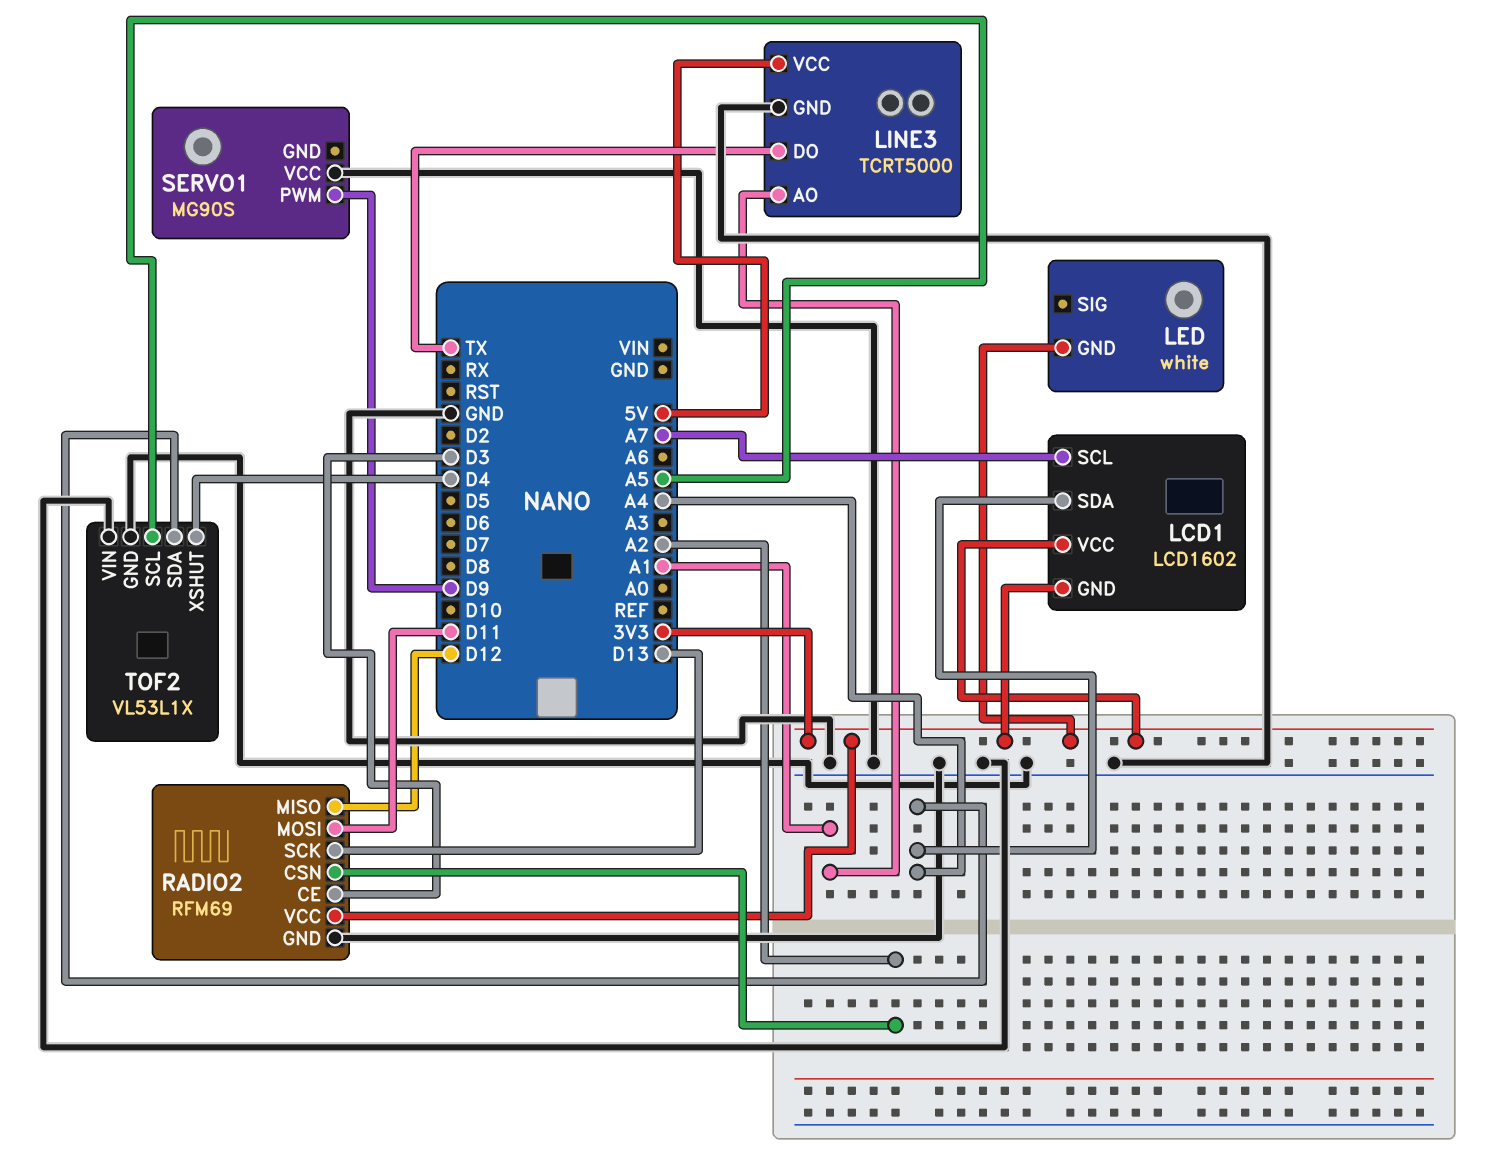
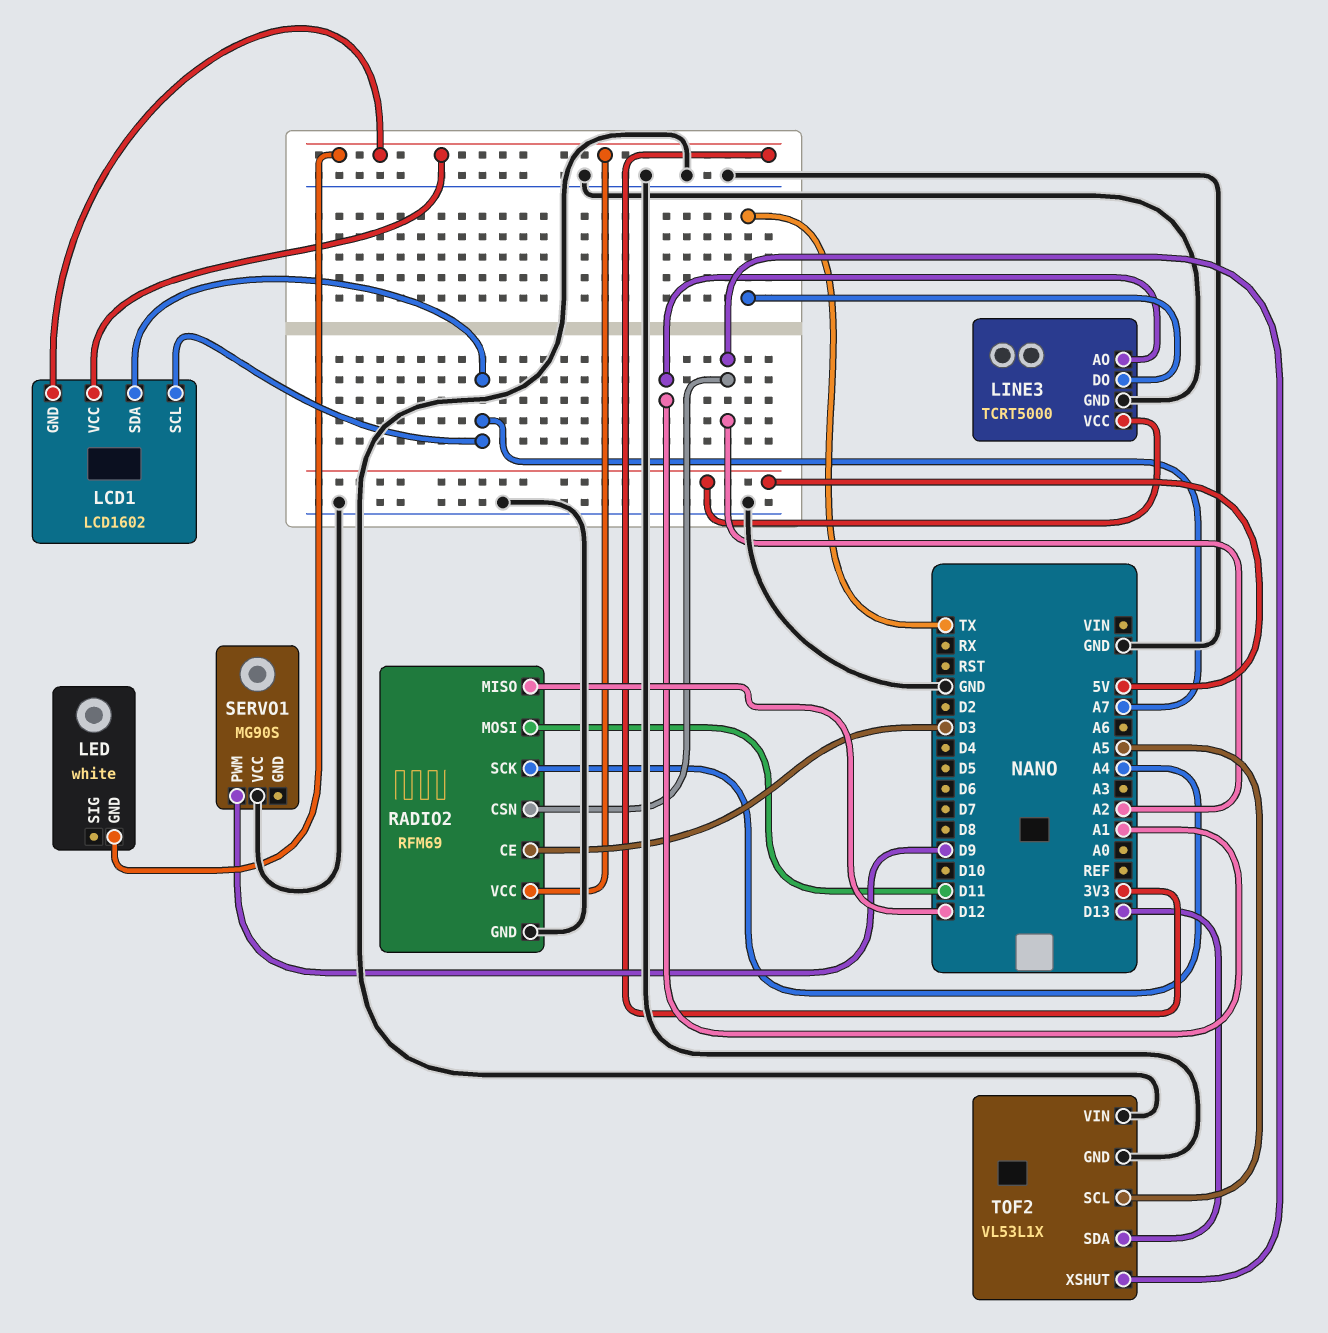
LCD1 pin SDA: A4 -> A7
RADIO2 pin SCK: D13 -> A4
TOF2 pin SDA: A4 -> D13
TOF2 pin XSHUT: D4 -> A2

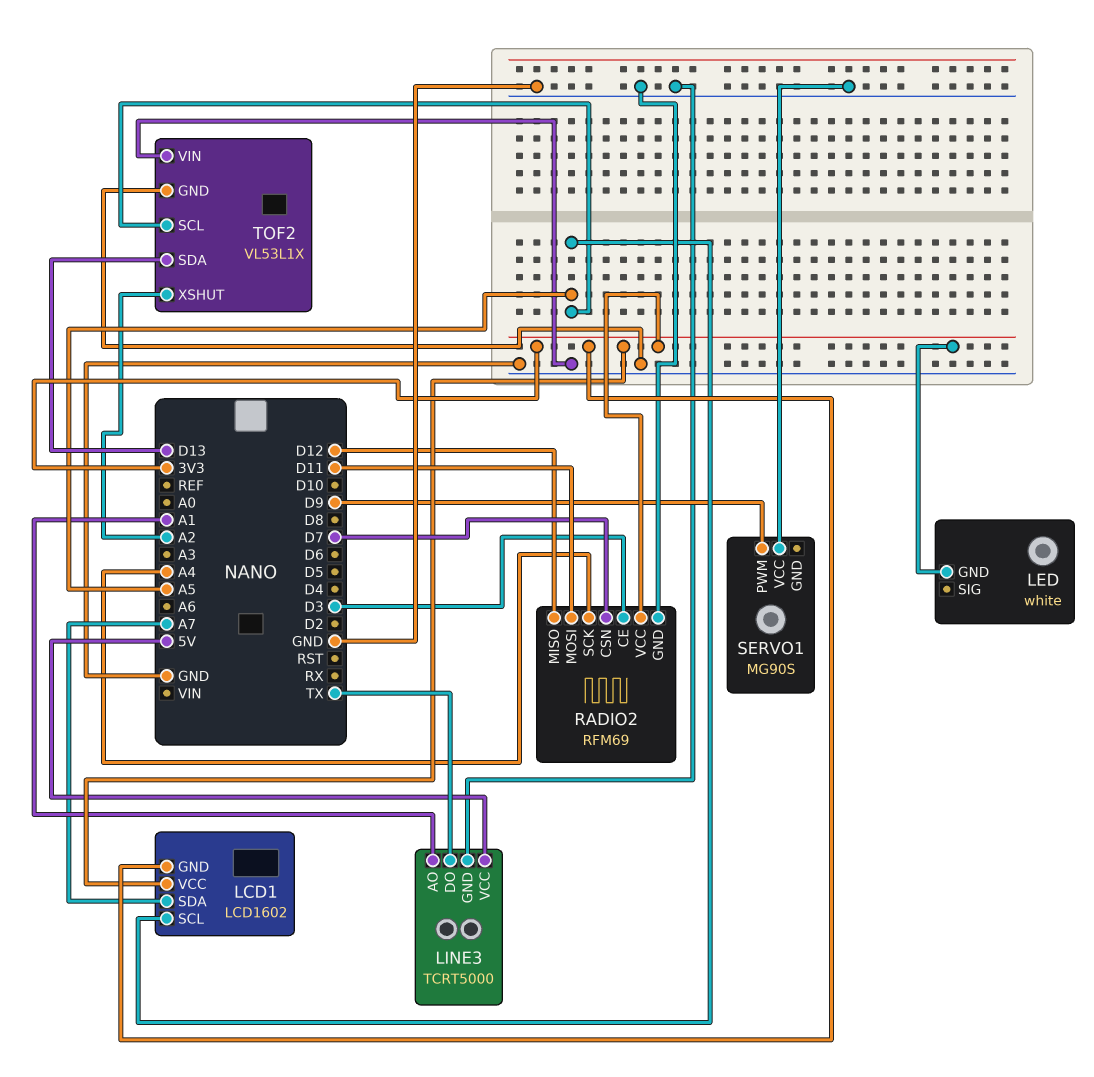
LCD1 pin SCL: A7 -> A5
RADIO2 pin CSN: A2 -> D7

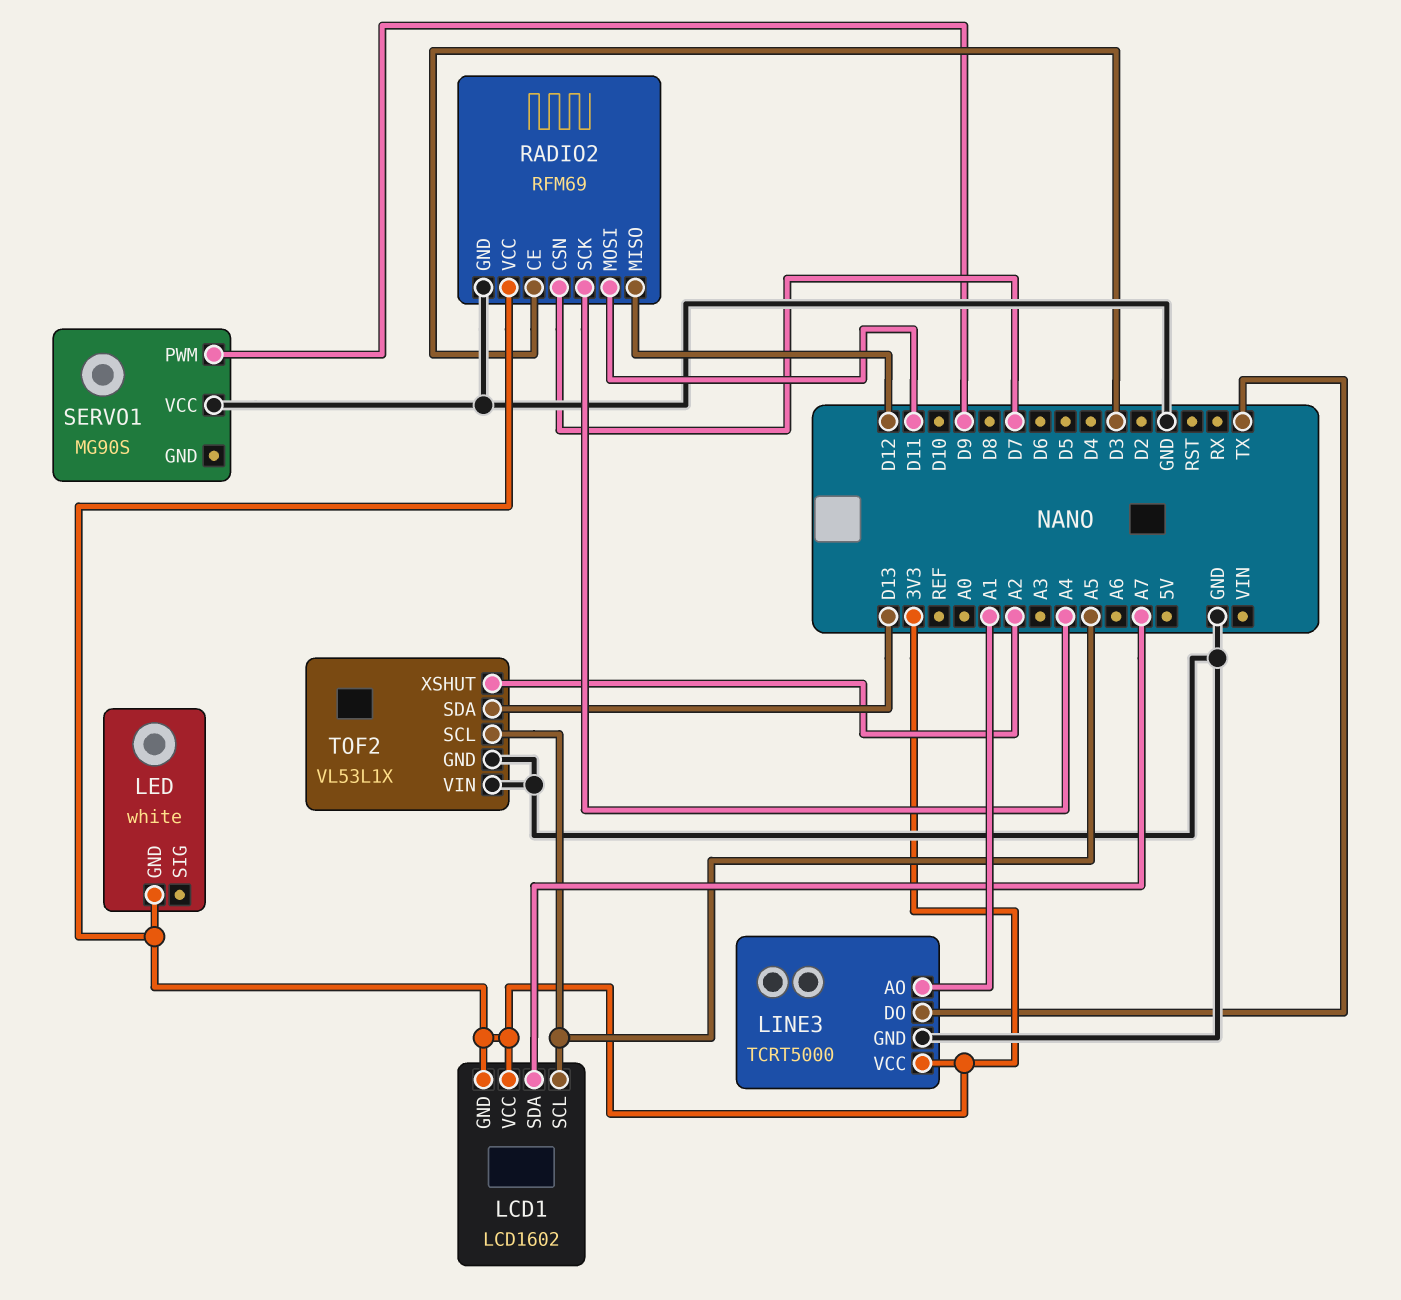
LINE3 pin VCC: 5V -> 3V3

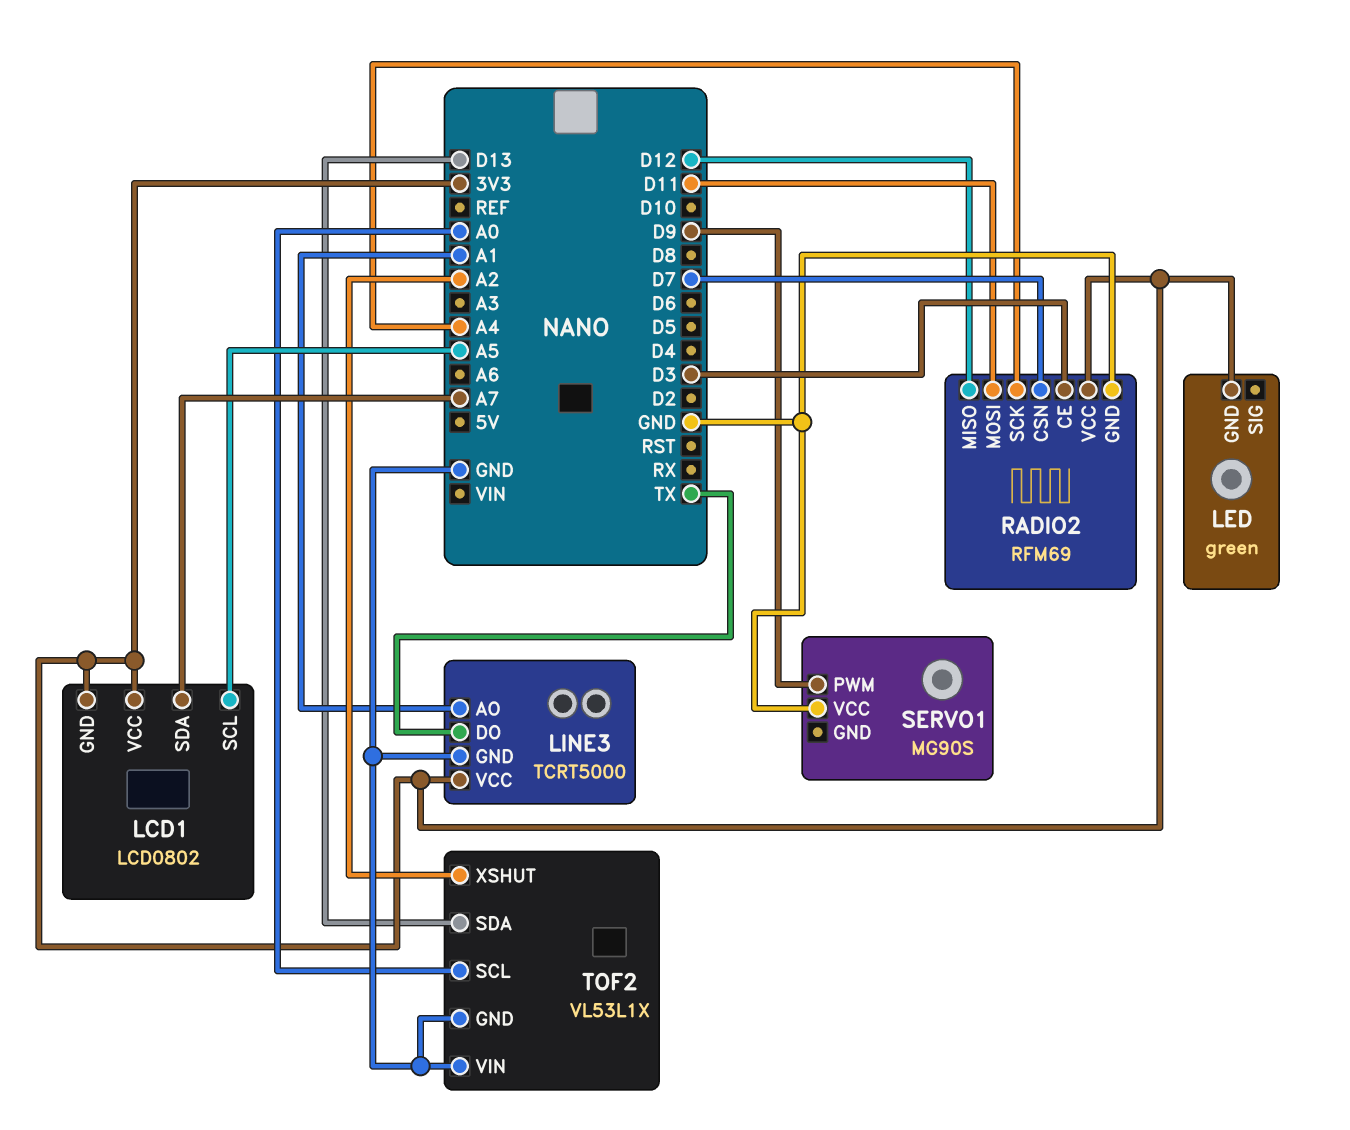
LCD1: LCD1602 -> LCD0802
LED: white -> green
TOF2 pin SCL: A5 -> A0

